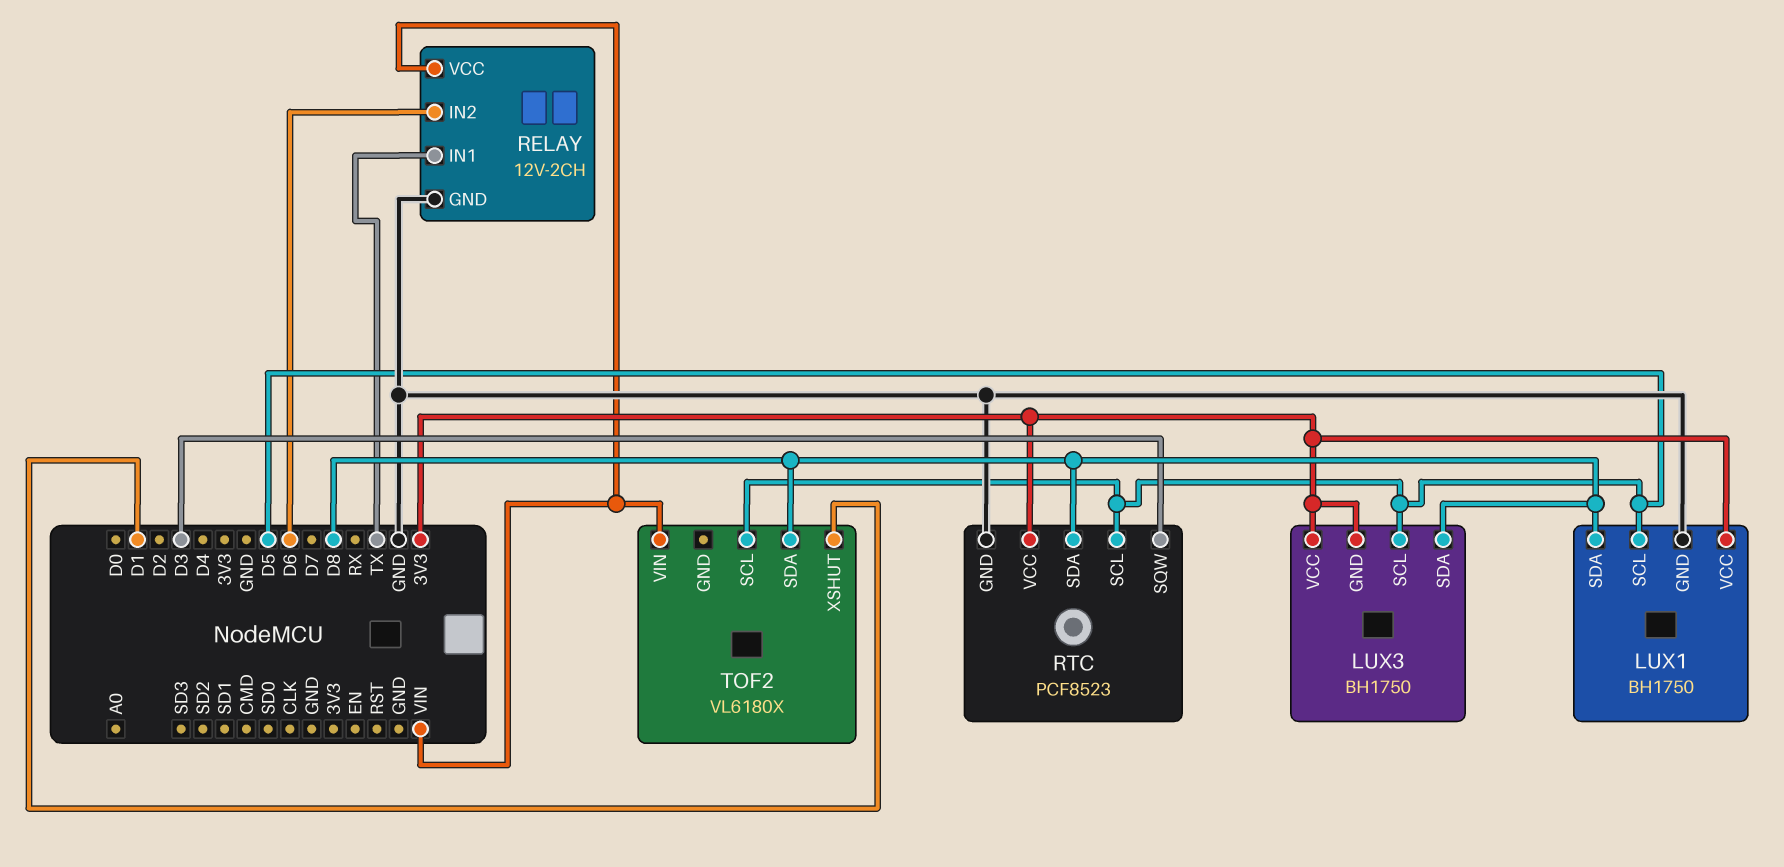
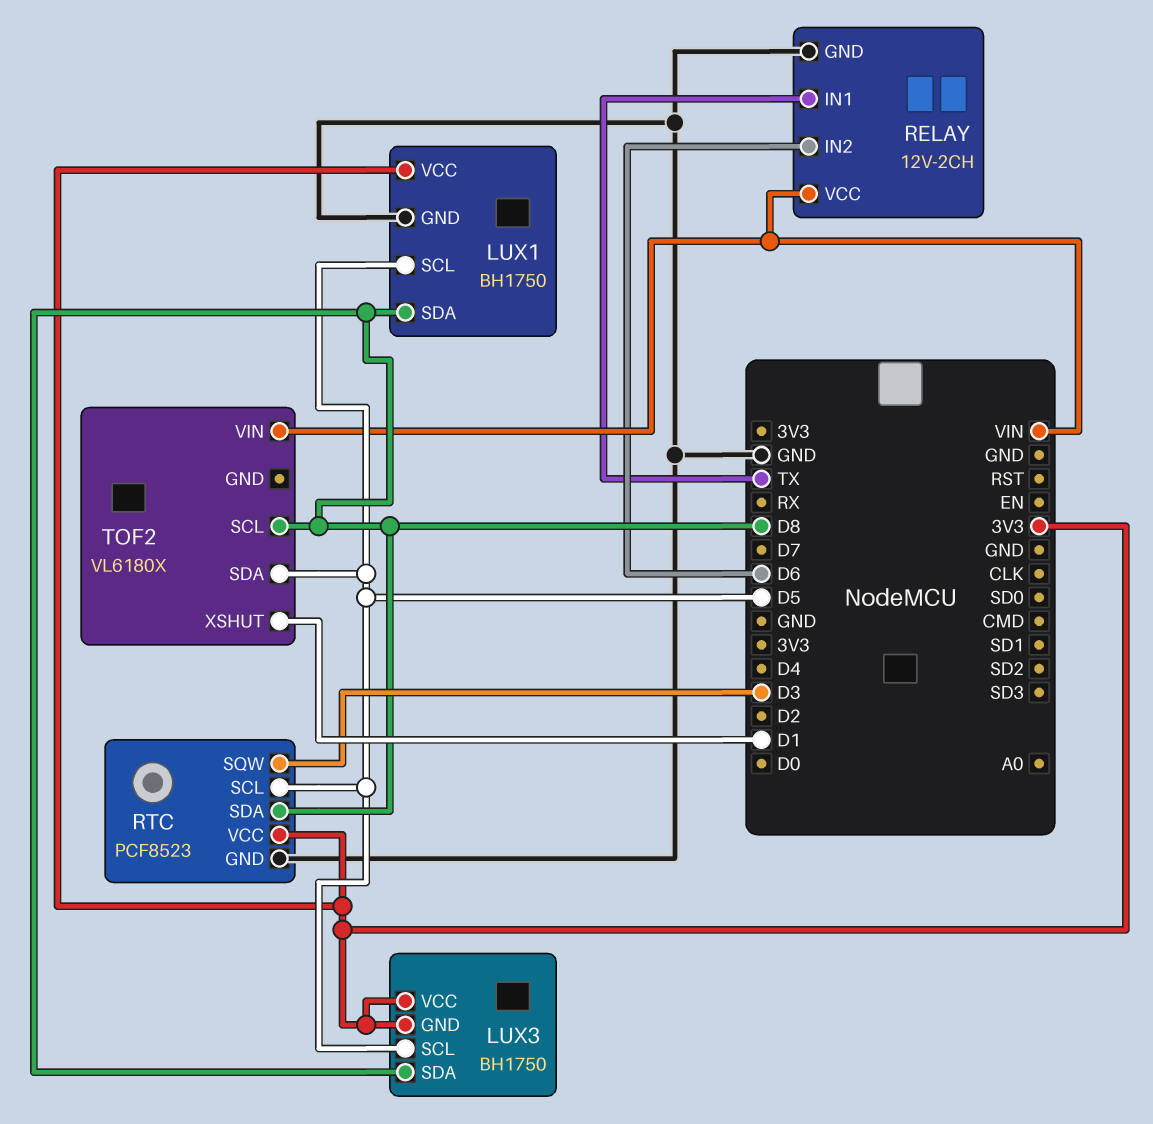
TOF2 pin SCL: D5 -> D8
TOF2 pin SDA: D8 -> D5

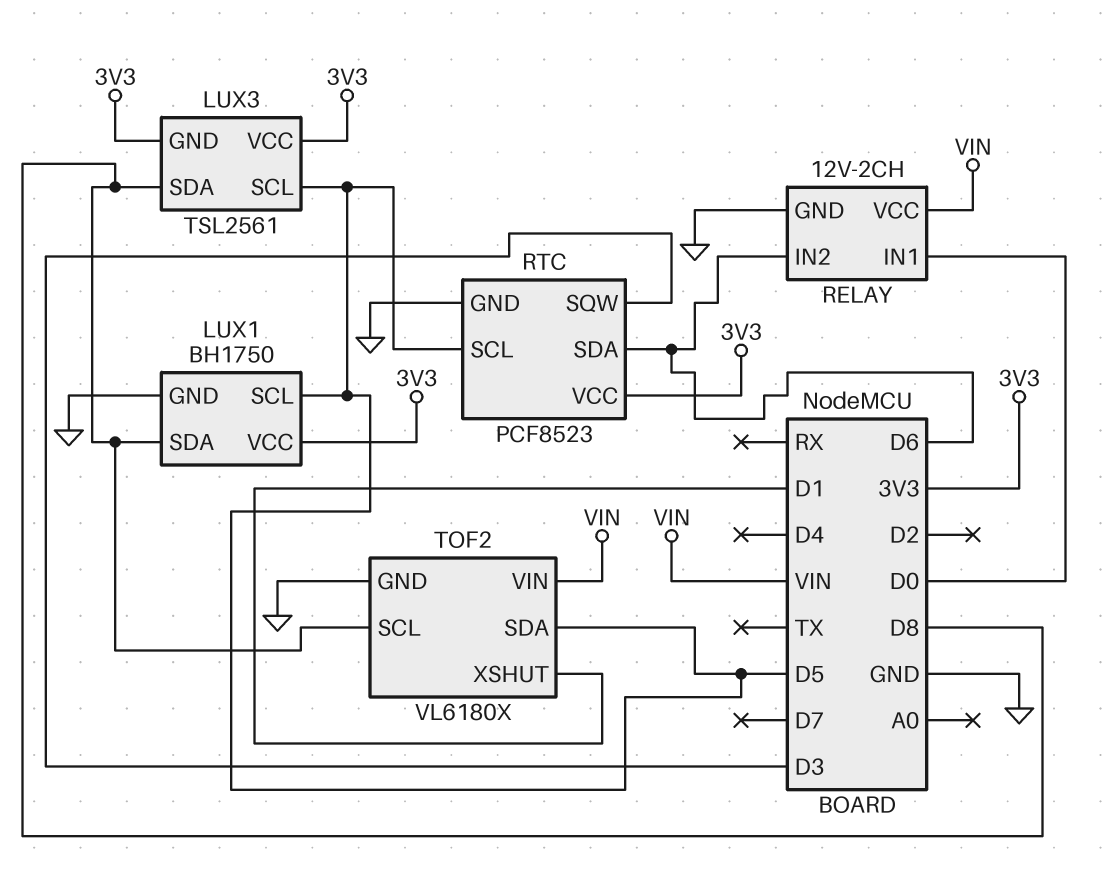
LUX3: BH1750 -> TSL2561
RELAY pin IN1: TX -> D0
RTC pin SDA: D8 -> D6
TOF2 pin GND: none -> GND

